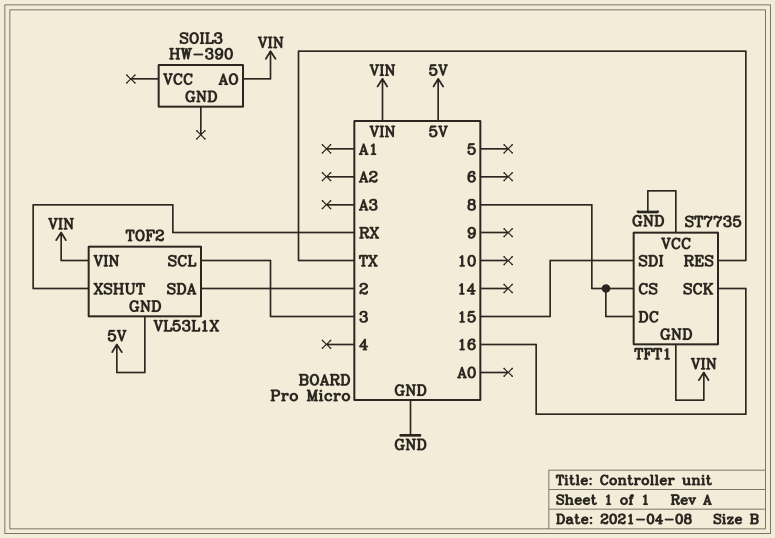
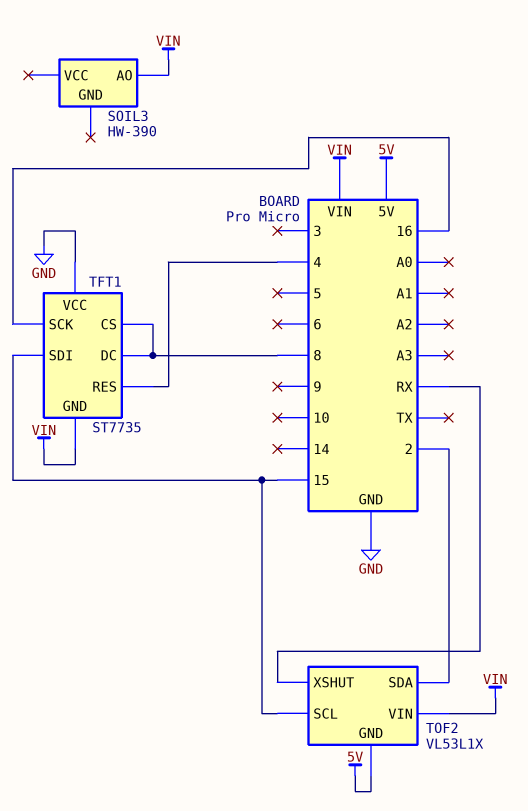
TFT1 pin RES: TX -> 4
TOF2 pin SCL: 3 -> 15

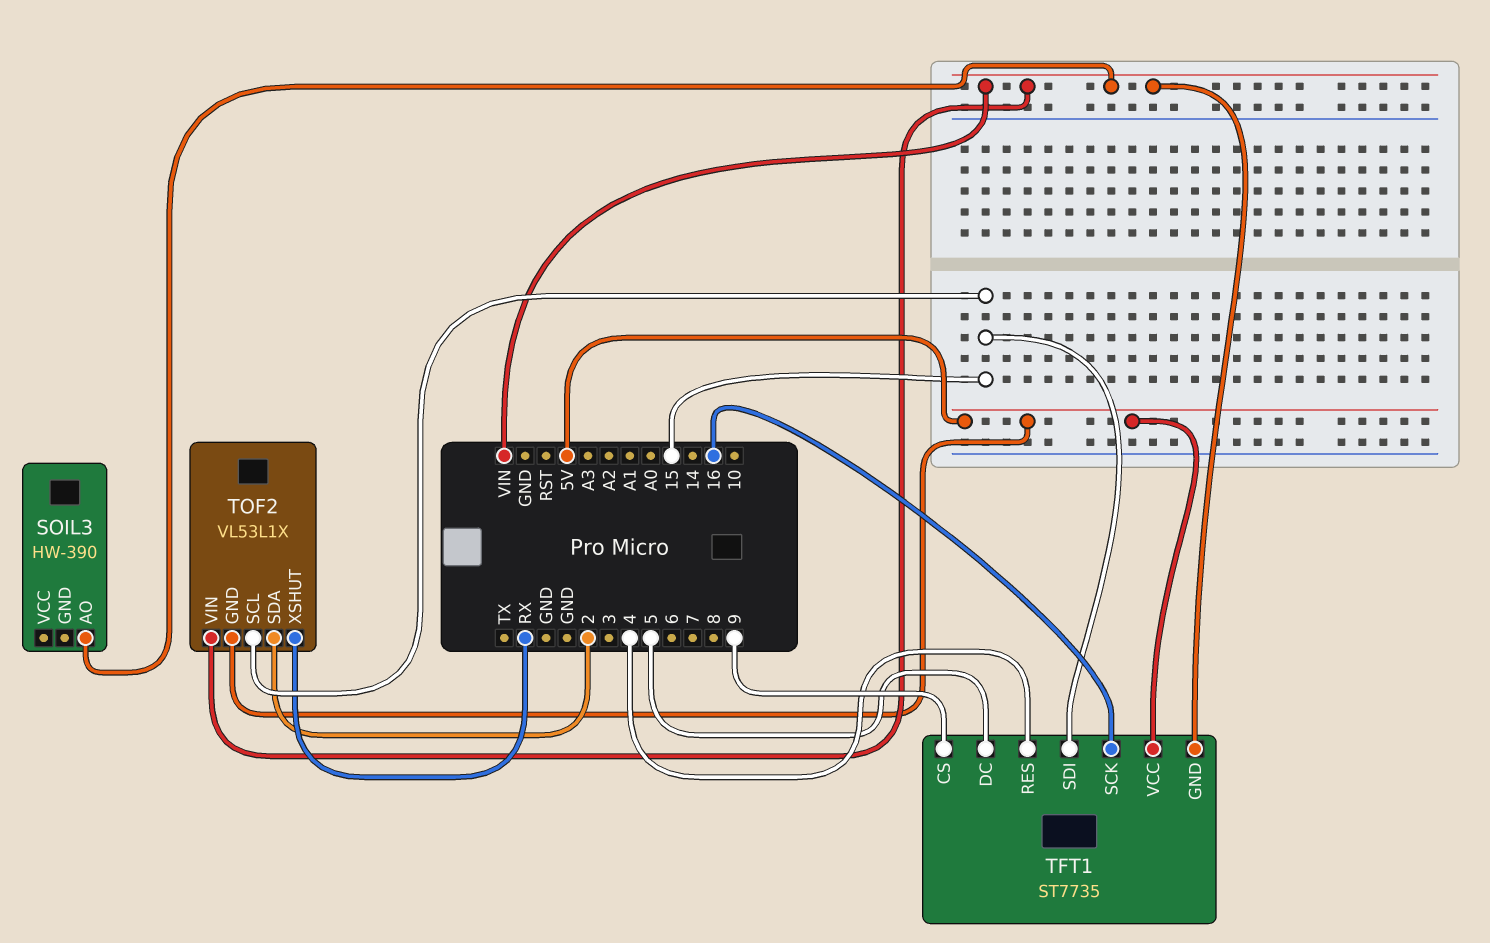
TFT1 pin CS: 8 -> 9
TFT1 pin DC: 8 -> 5
TFT1 pin VCC: GND -> 5V

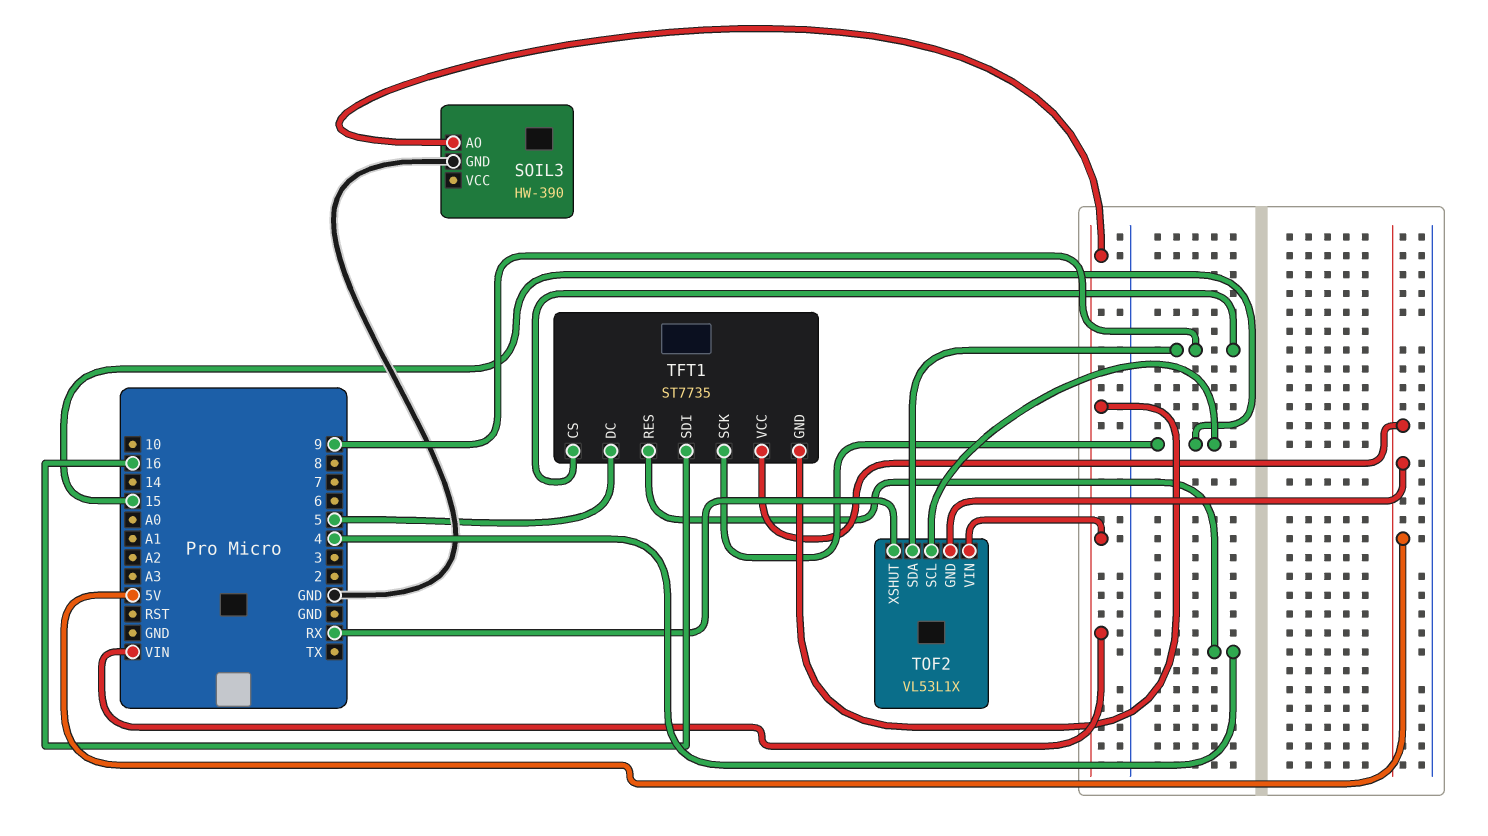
SOIL3 pin GND: none -> GND
TFT1 pin SCK: 16 -> 15
TFT1 pin SDI: 15 -> 16
TOF2 pin SDA: 2 -> 9

